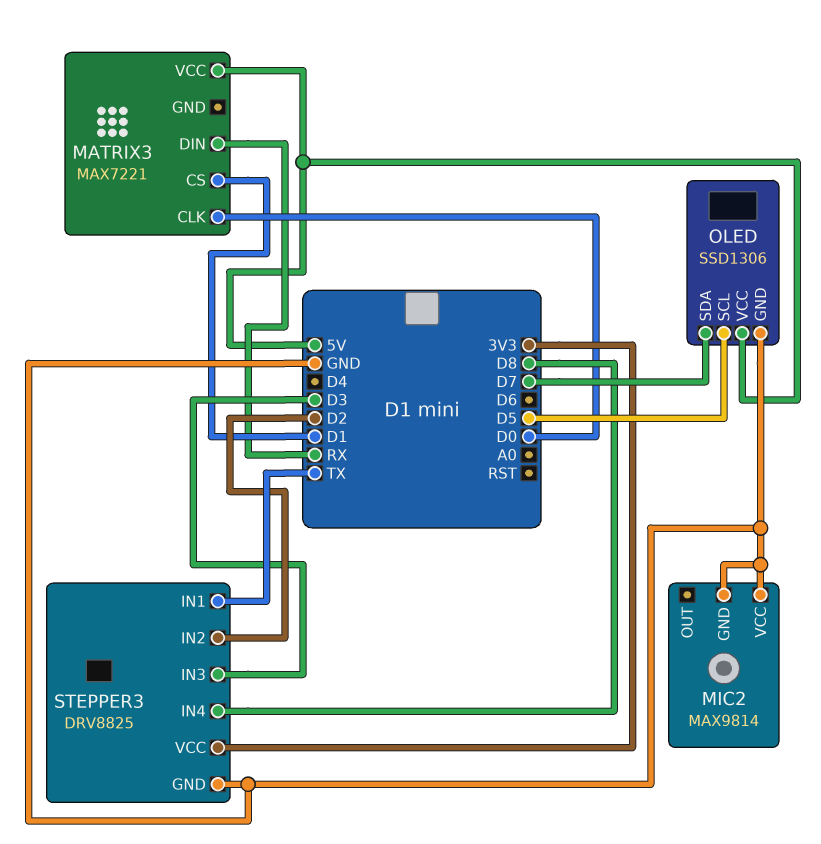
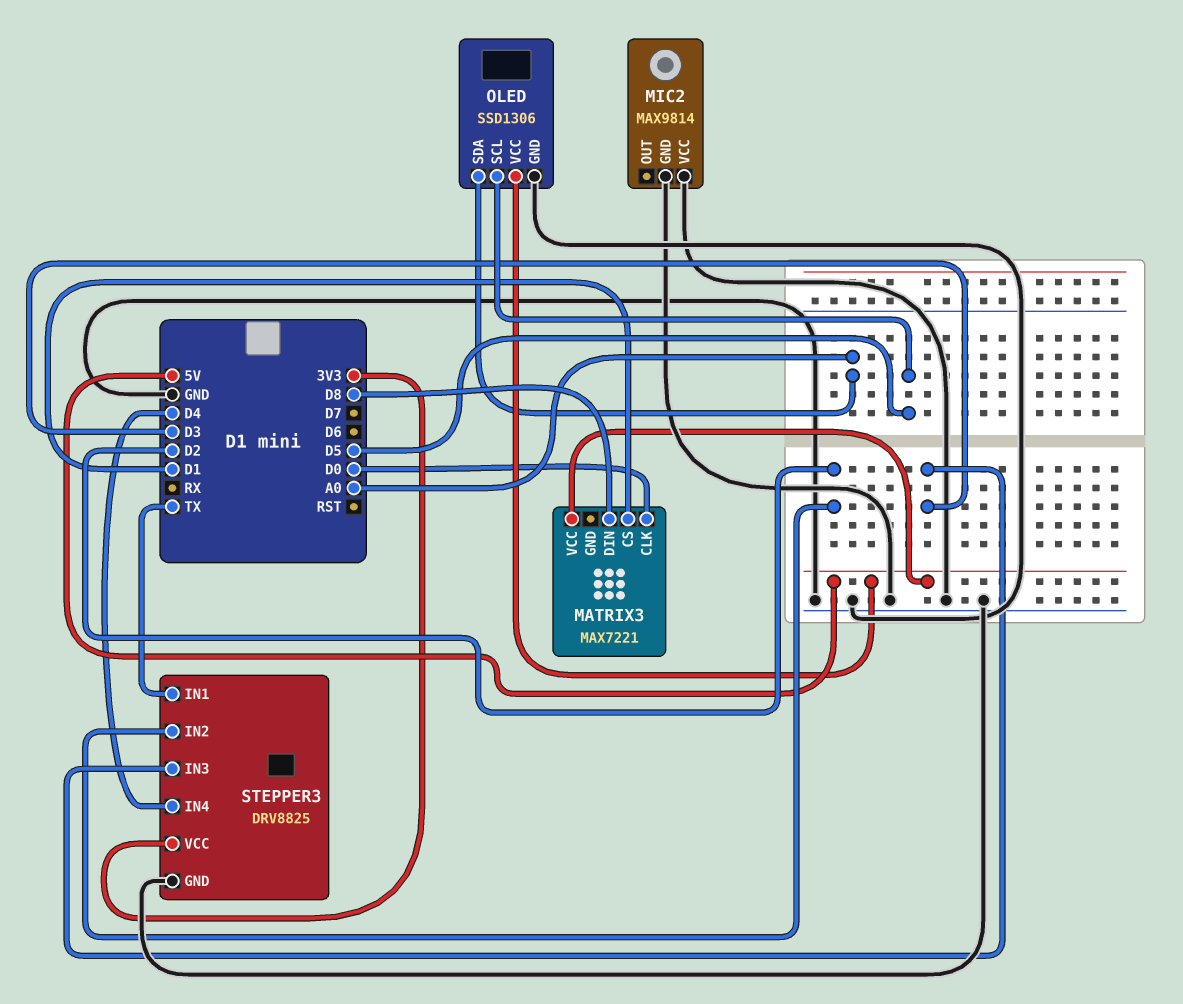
MATRIX3 pin DIN: RX -> D8
OLED pin SDA: D7 -> A0
STEPPER3 pin IN4: D8 -> D4

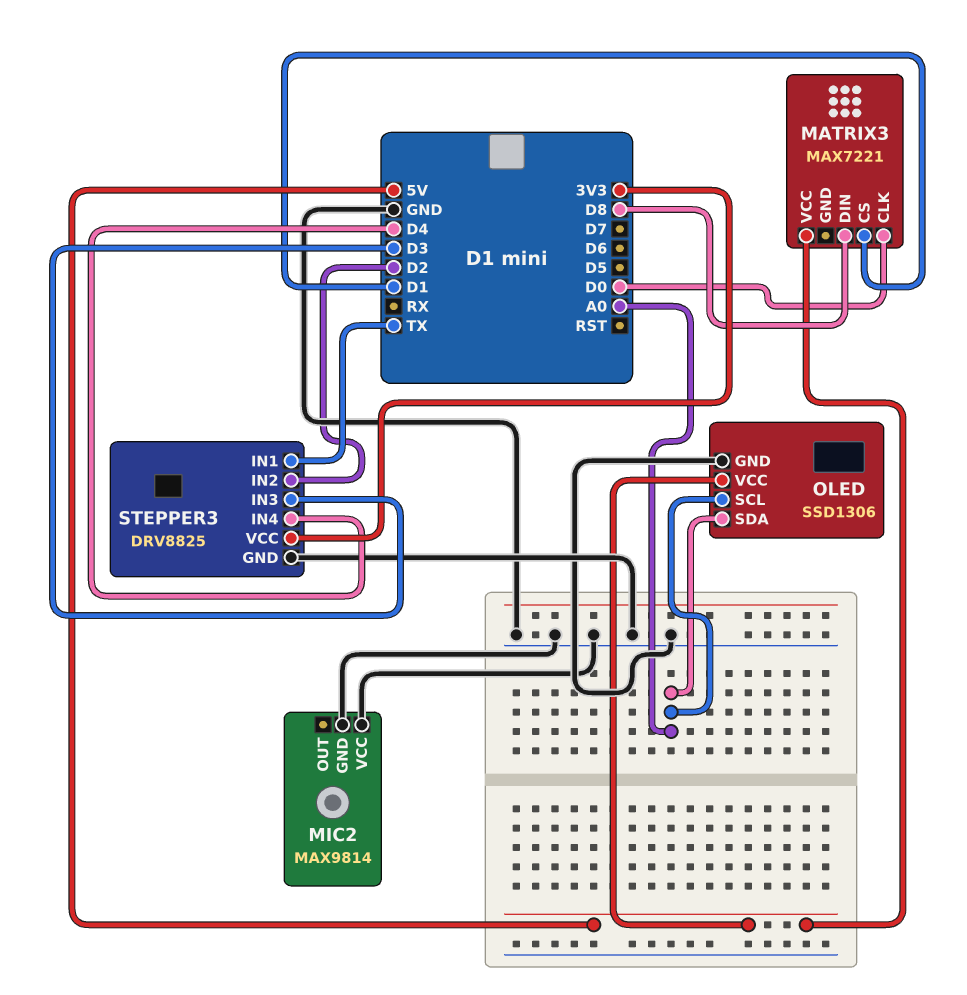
OLED pin SCL: D5 -> A0

